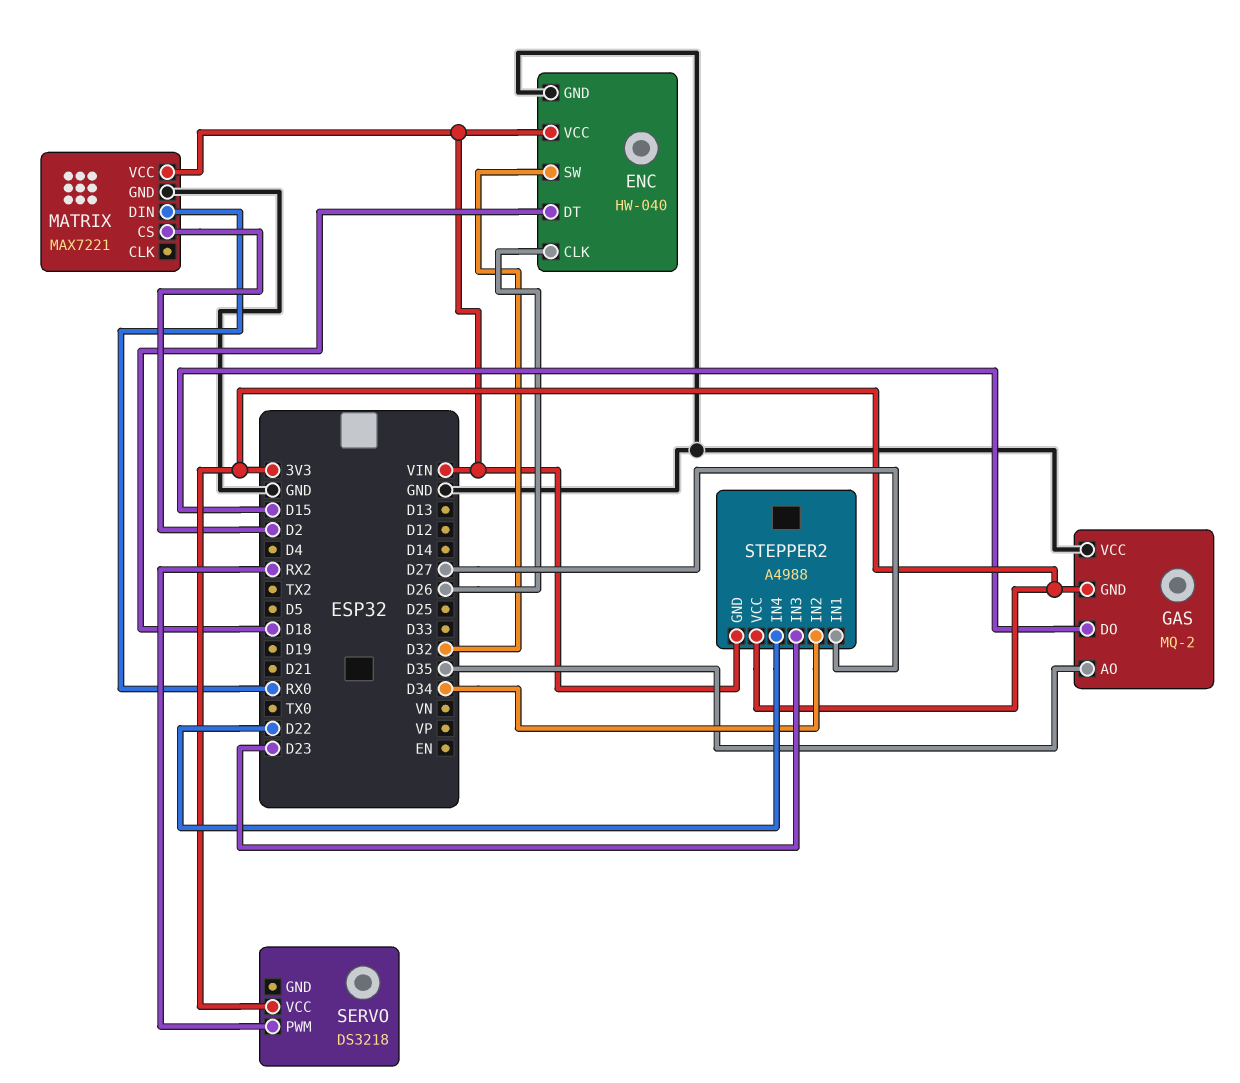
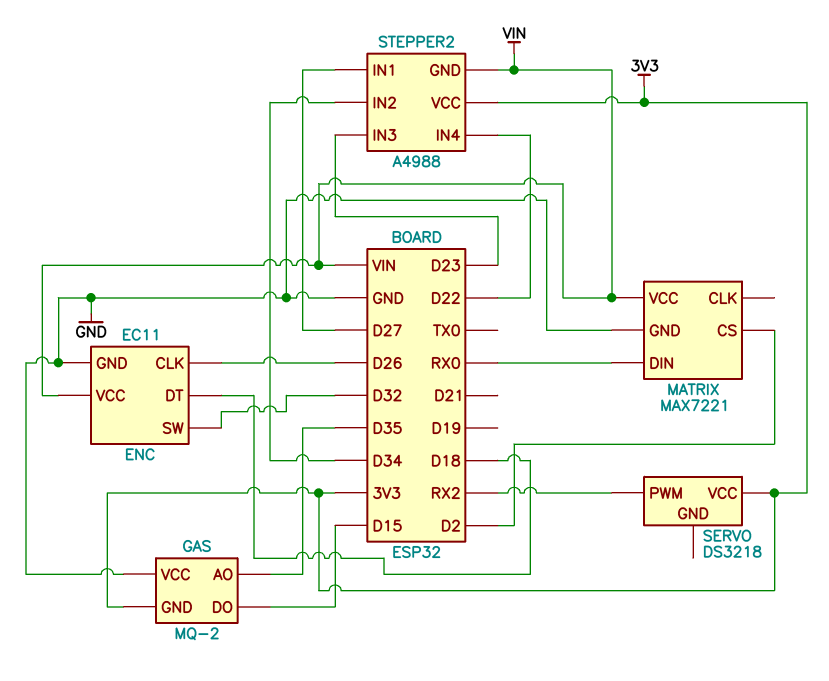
ENC: HW-040 -> EC11

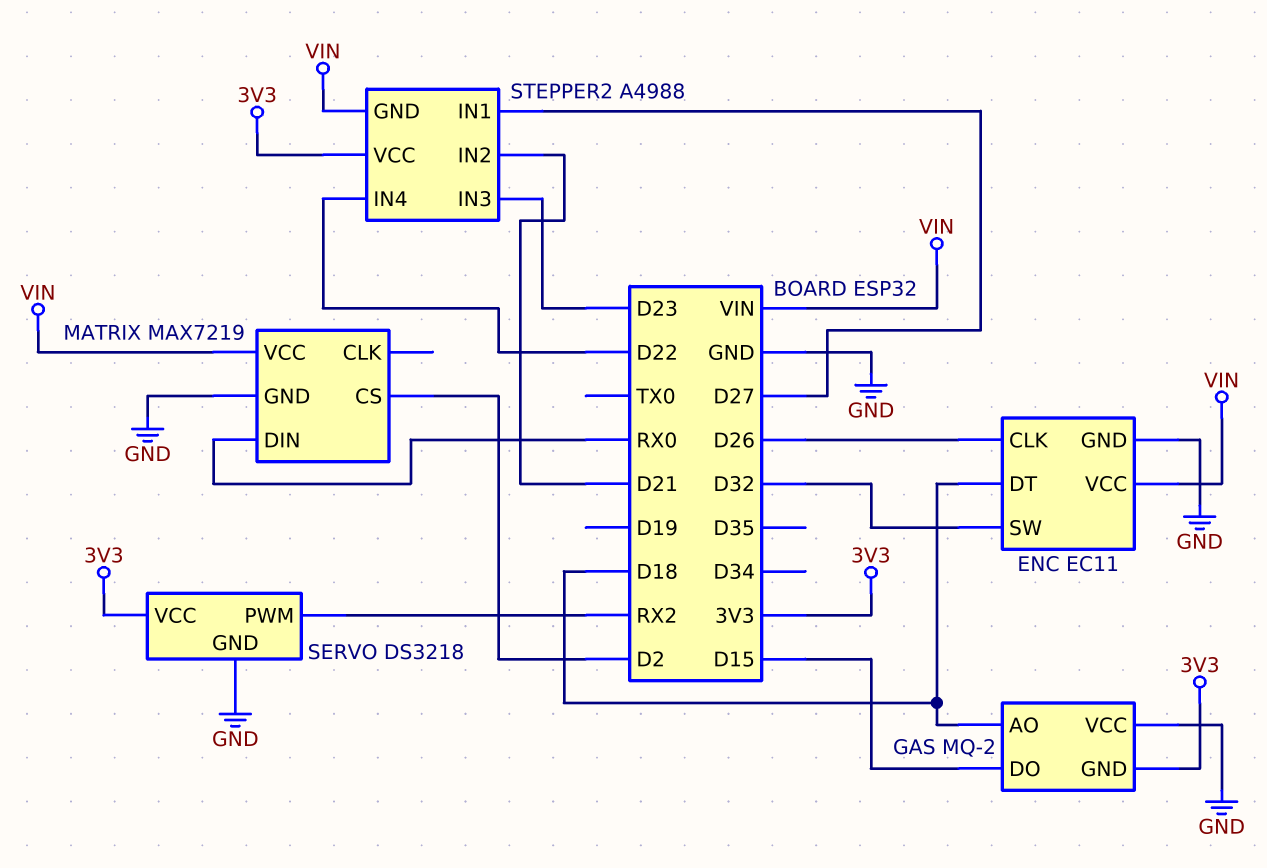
GAS pin AO: D35 -> D18
MATRIX: MAX7221 -> MAX7219
SERVO pin GND: none -> GND
STEPPER2 pin IN2: D34 -> D21

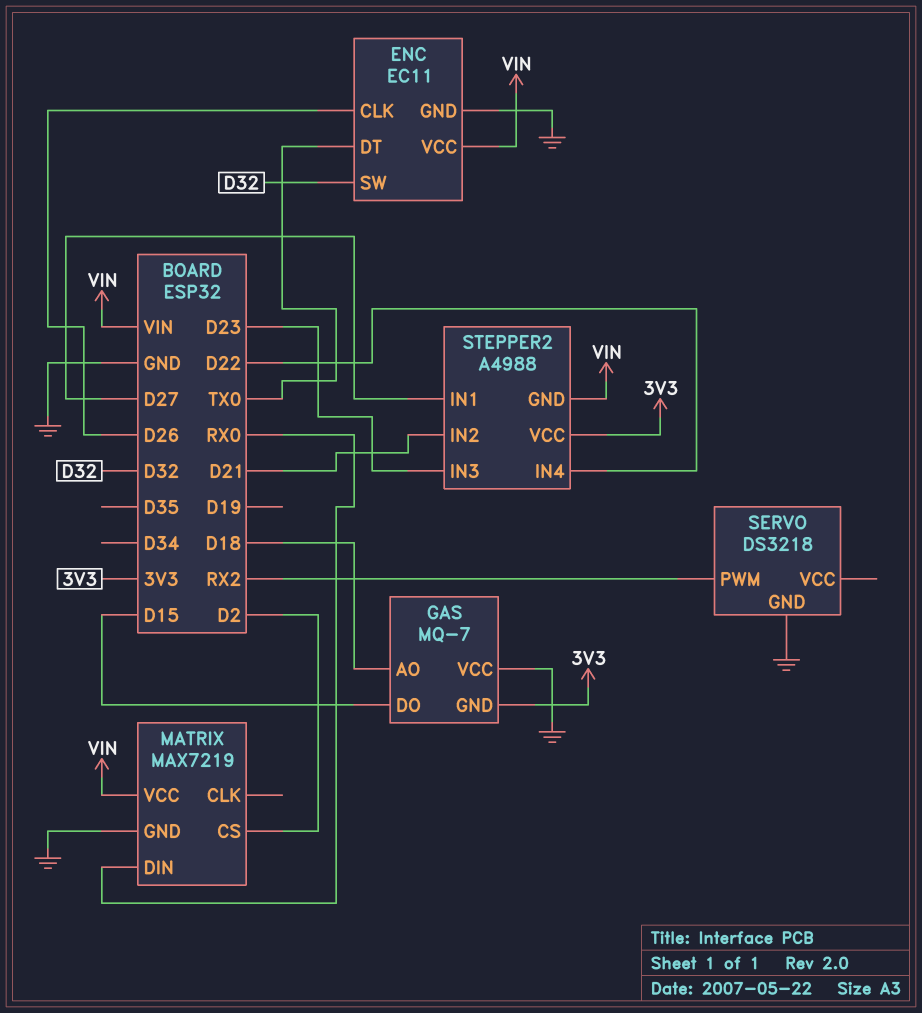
ENC pin DT: D18 -> TX0
GAS: MQ-2 -> MQ-7
SERVO pin VCC: 3V3 -> none

